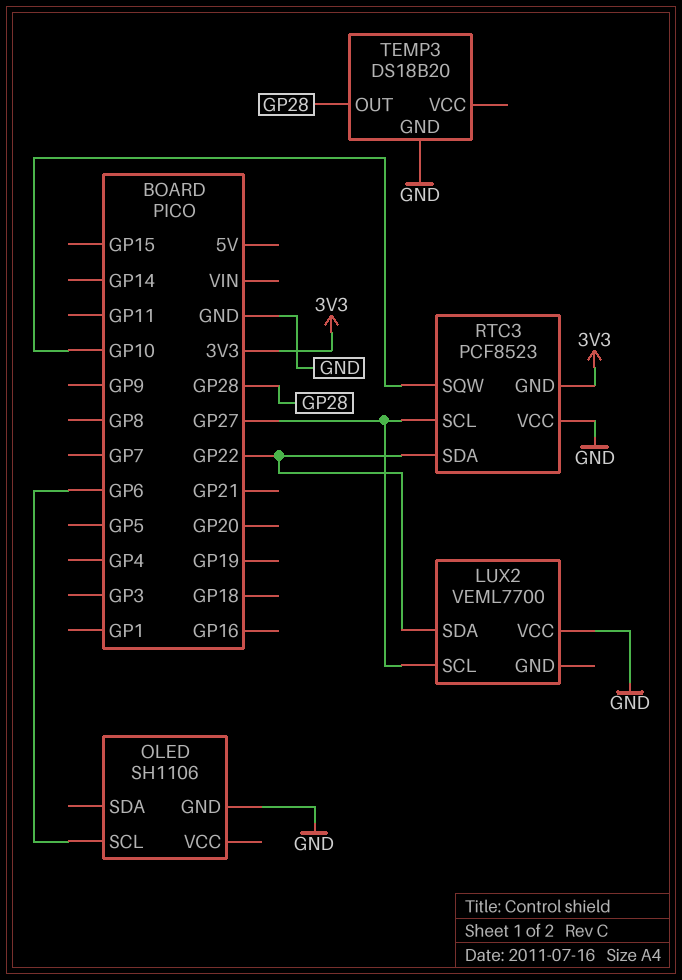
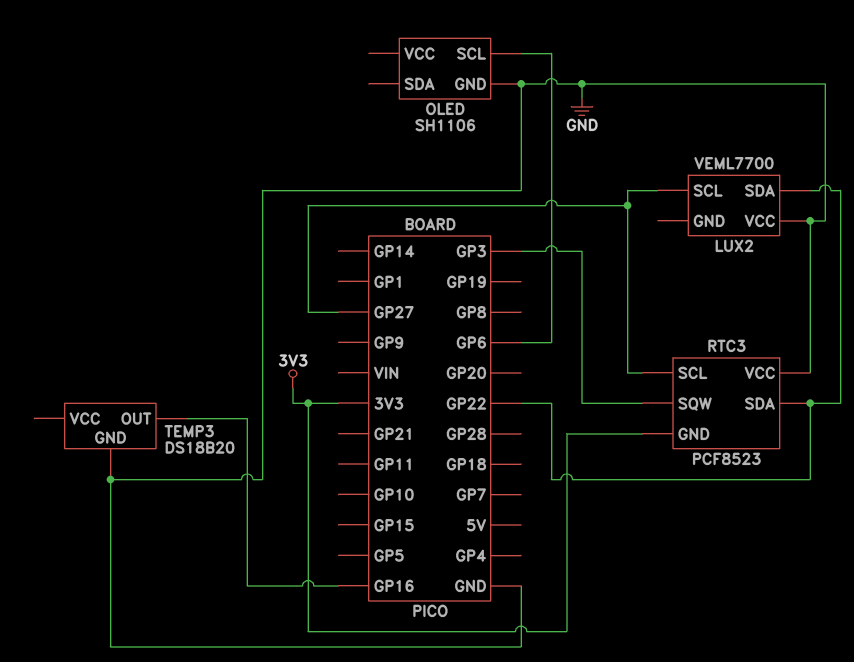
RTC3 pin SQW: GP10 -> GP3
TEMP3 pin OUT: GP28 -> GP16

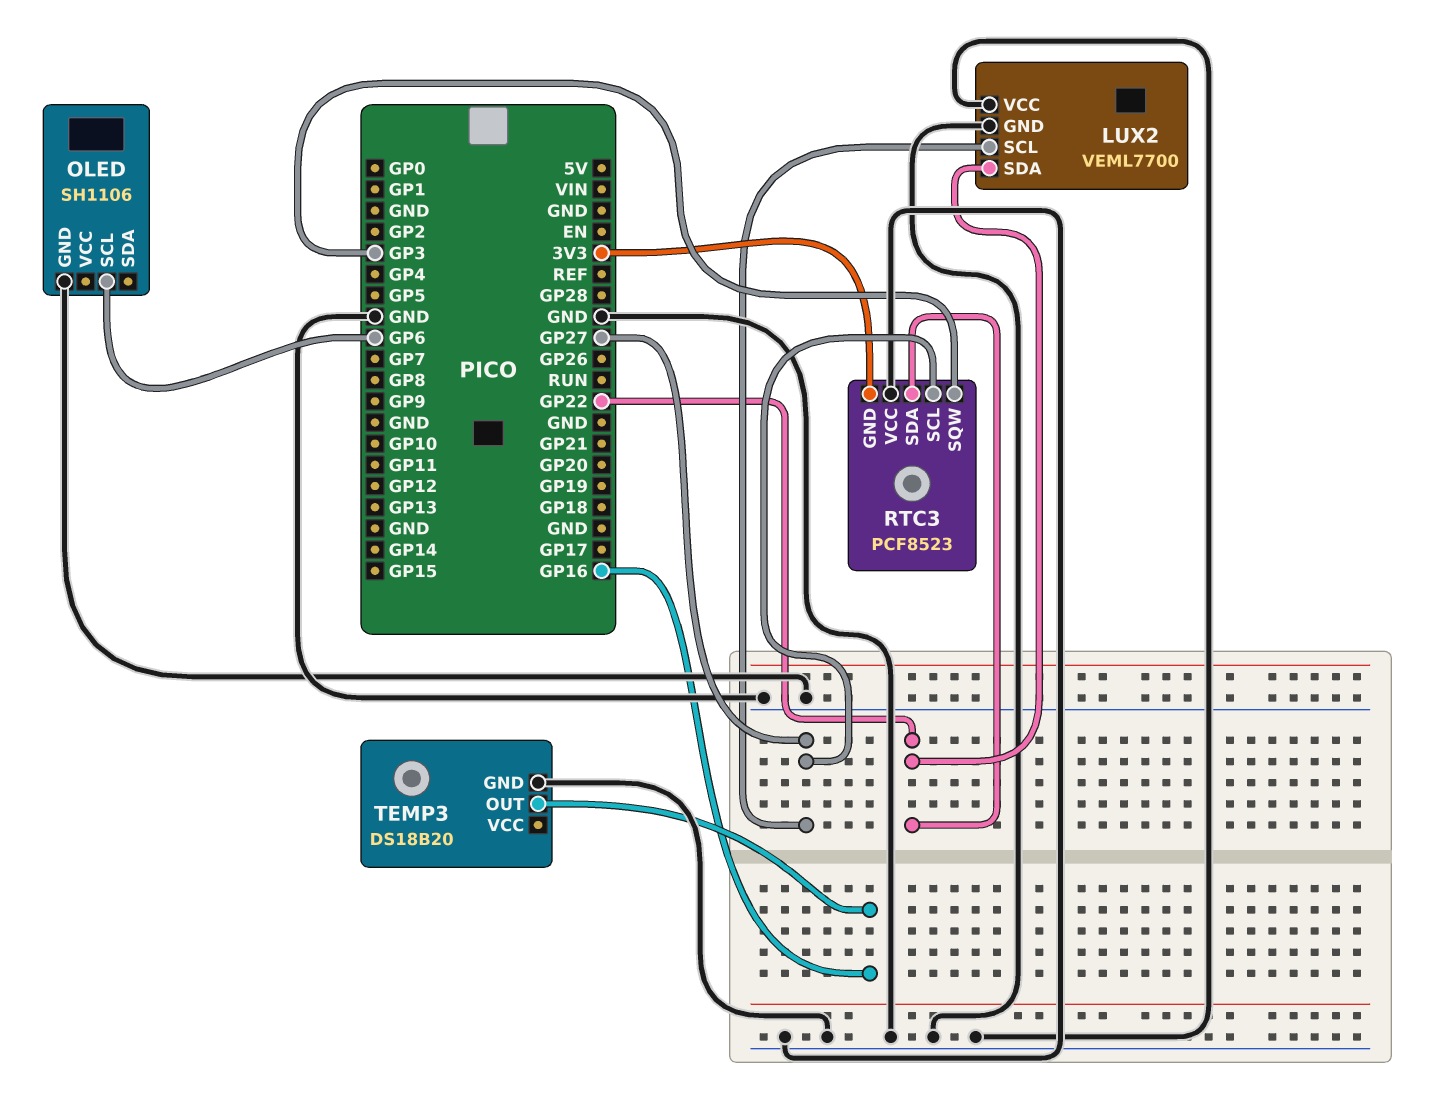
LUX2 pin GND: none -> GND

